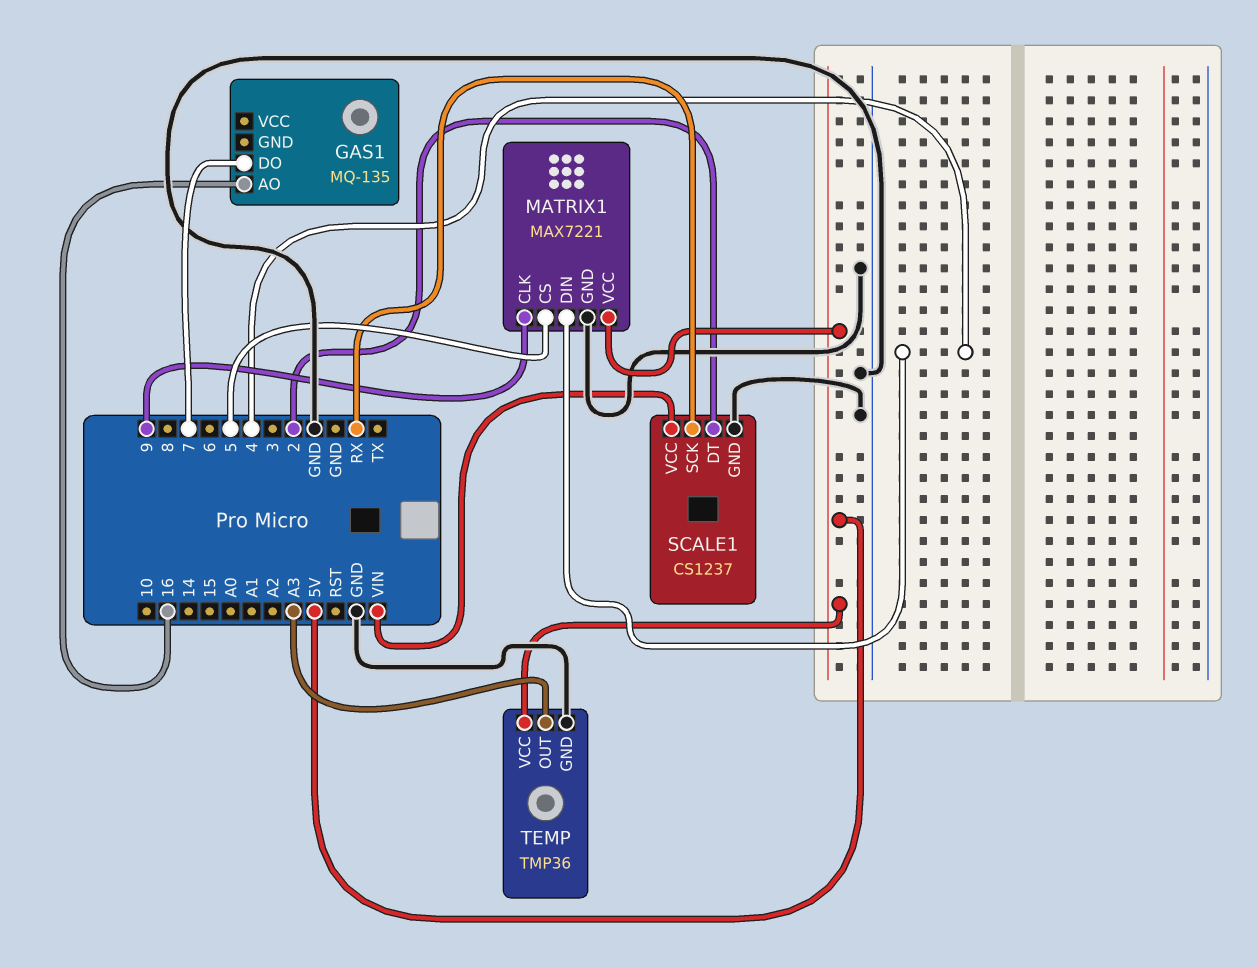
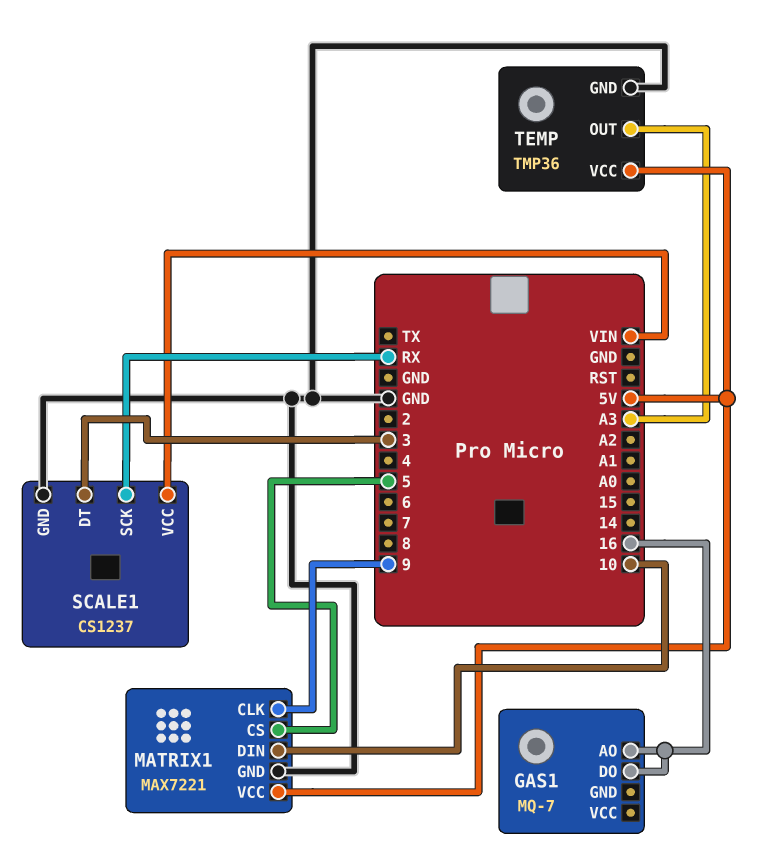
GAS1: MQ-135 -> MQ-7
GAS1 pin DO: 7 -> 16
MATRIX1 pin DIN: 4 -> 10
SCALE1 pin DT: 2 -> 3

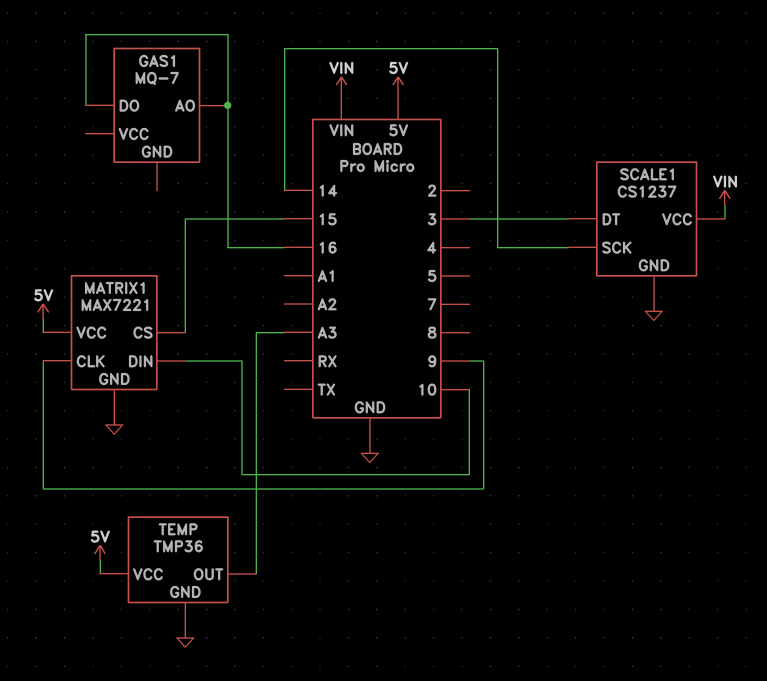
MATRIX1 pin CS: 5 -> 15
SCALE1 pin SCK: RX -> 14

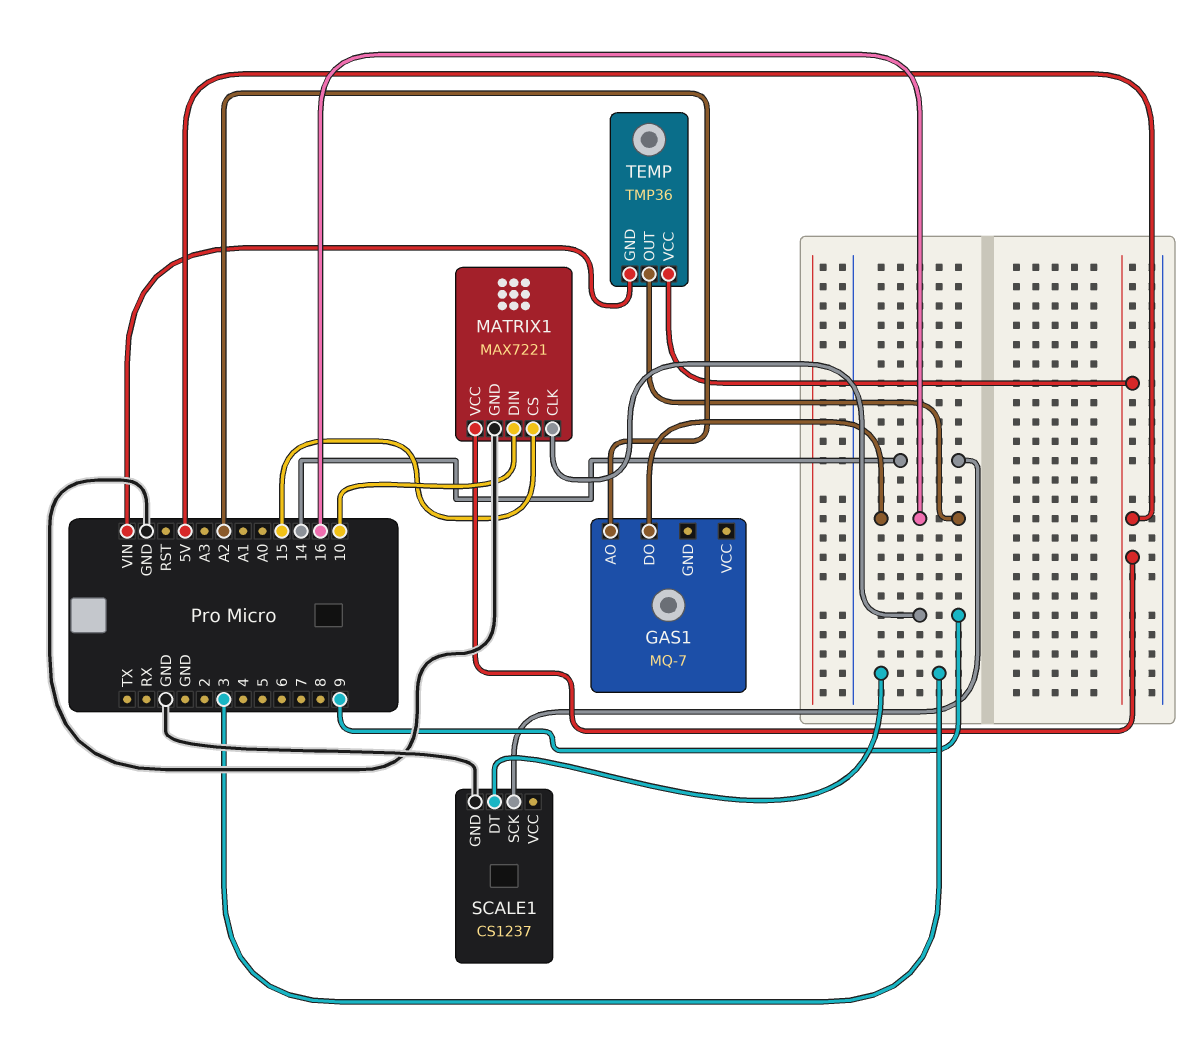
GAS1 pin AO: 16 -> A2
SCALE1 pin VCC: VIN -> none
TEMP pin GND: GND -> VIN
TEMP pin OUT: A3 -> 16

